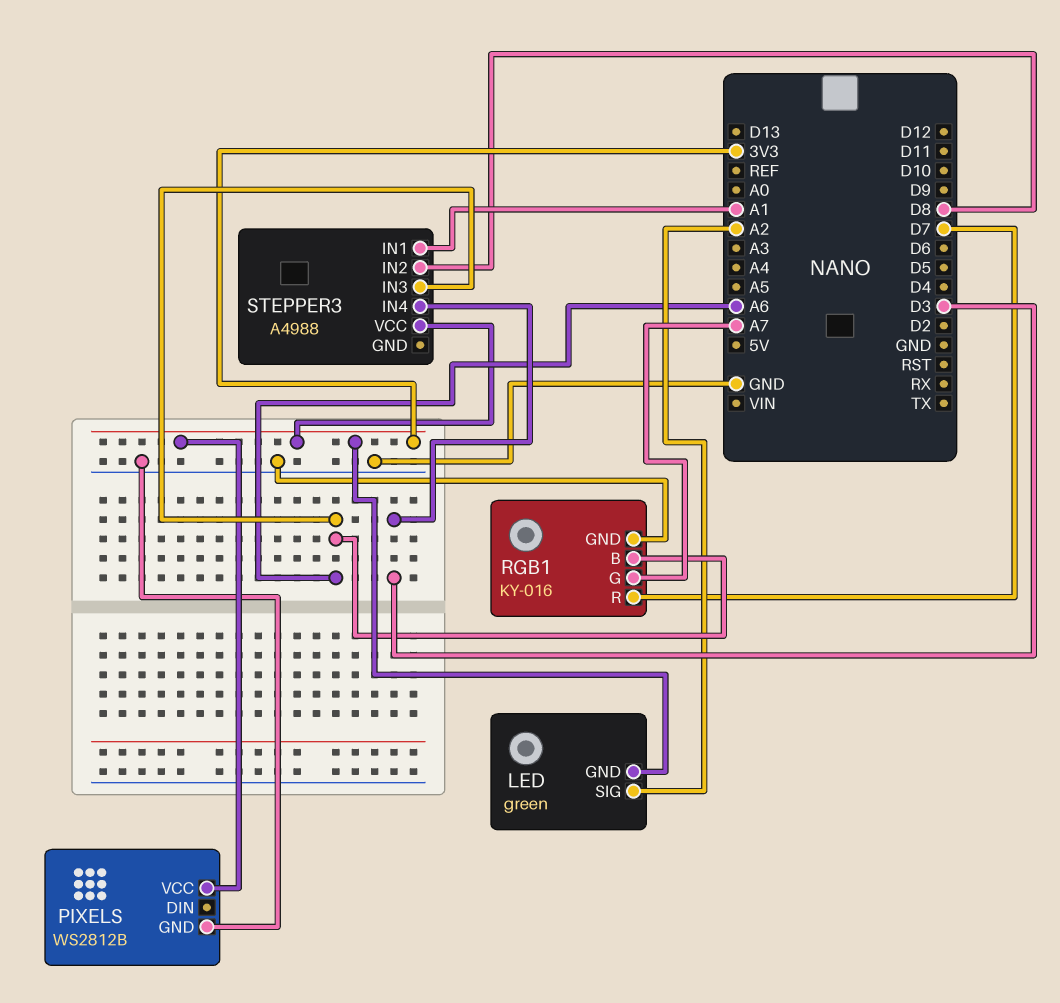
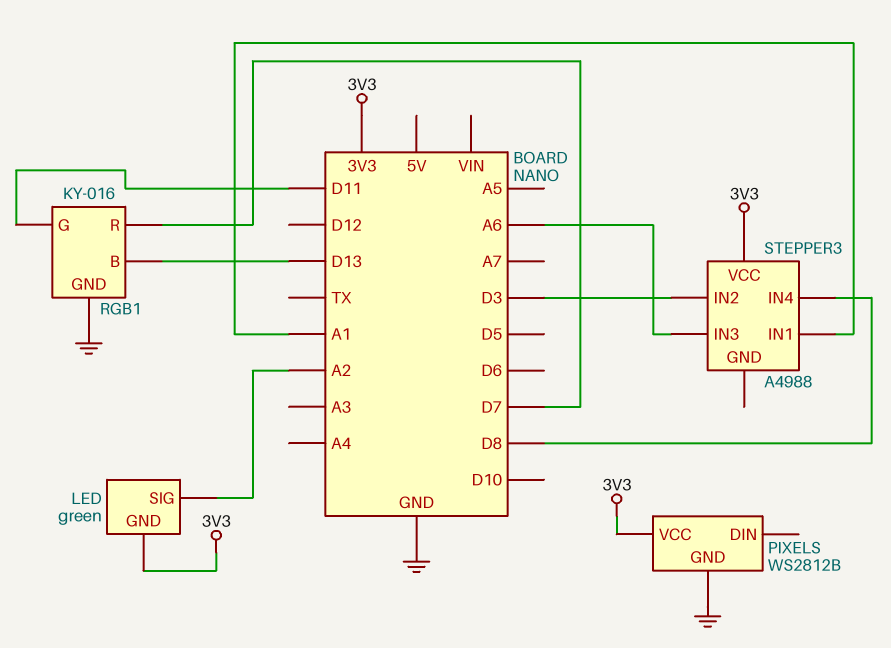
RGB1 pin B: A6 -> D13
RGB1 pin G: A7 -> D11
STEPPER3 pin IN2: D8 -> D3
STEPPER3 pin IN4: D3 -> D8

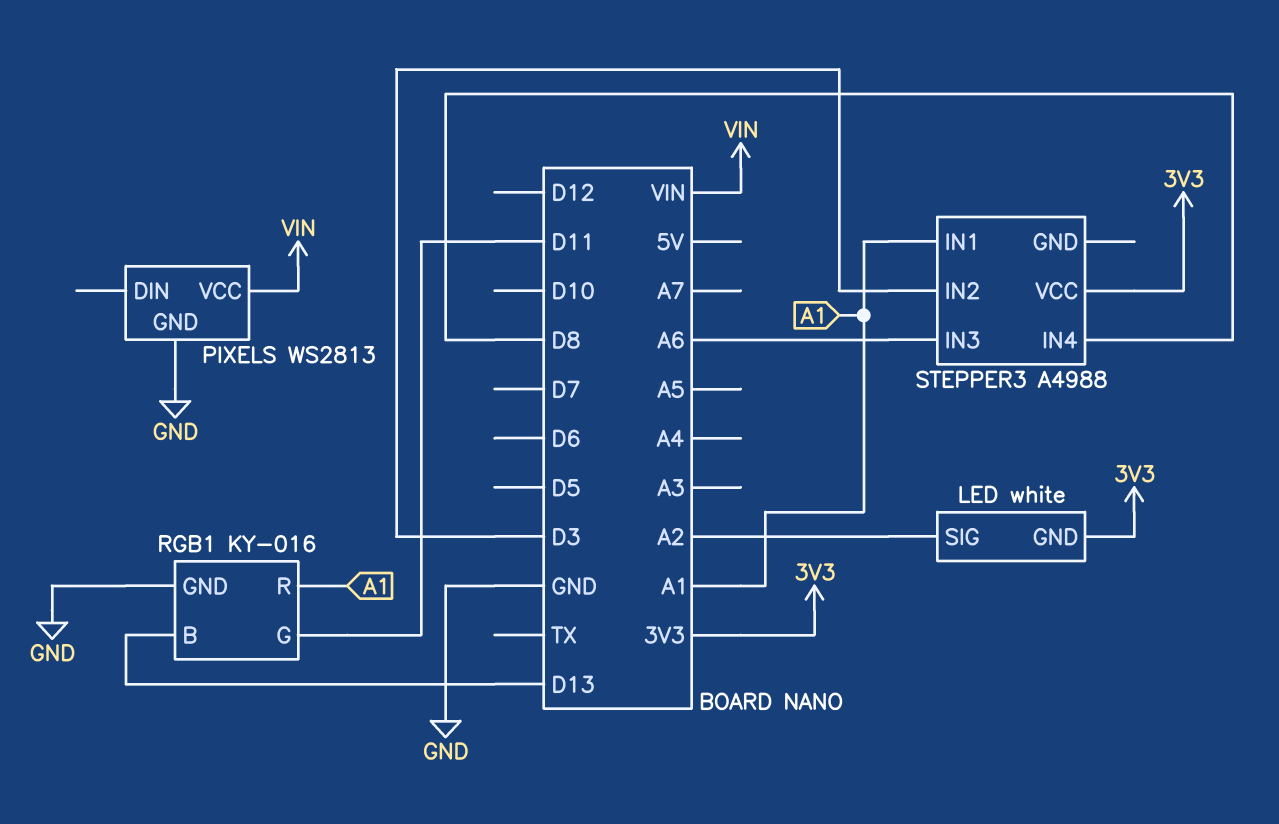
LED: green -> white
PIXELS: WS2812B -> WS2813
PIXELS pin VCC: 3V3 -> VIN
RGB1 pin R: D7 -> A1

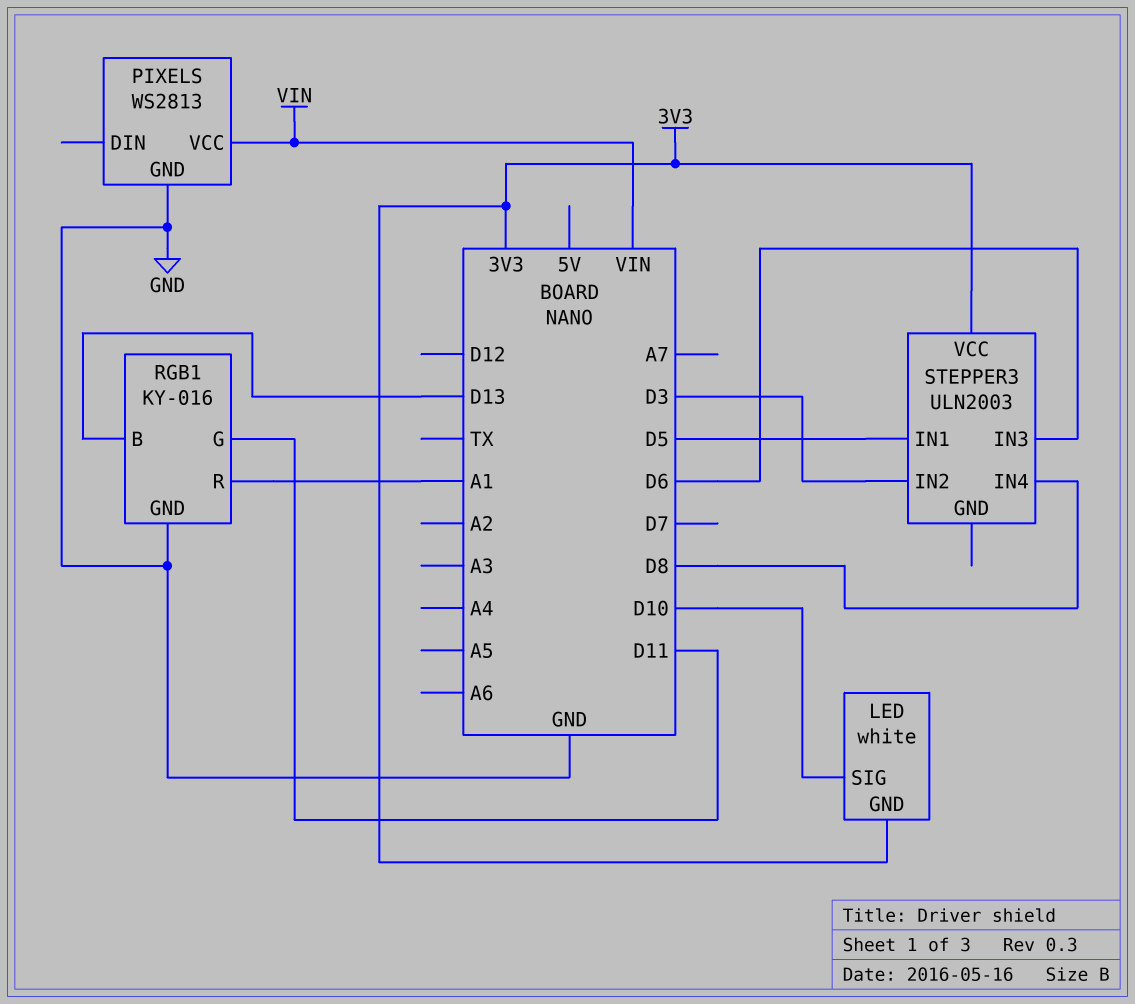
LED pin SIG: A2 -> D10
STEPPER3: A4988 -> ULN2003
STEPPER3 pin IN1: A1 -> D5
STEPPER3 pin IN3: A6 -> D6

